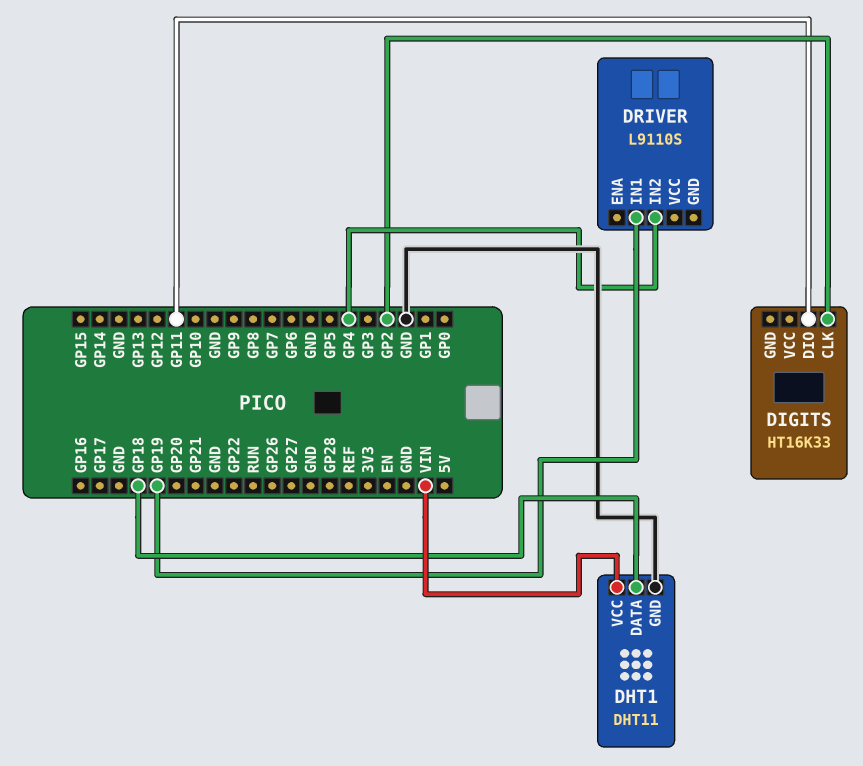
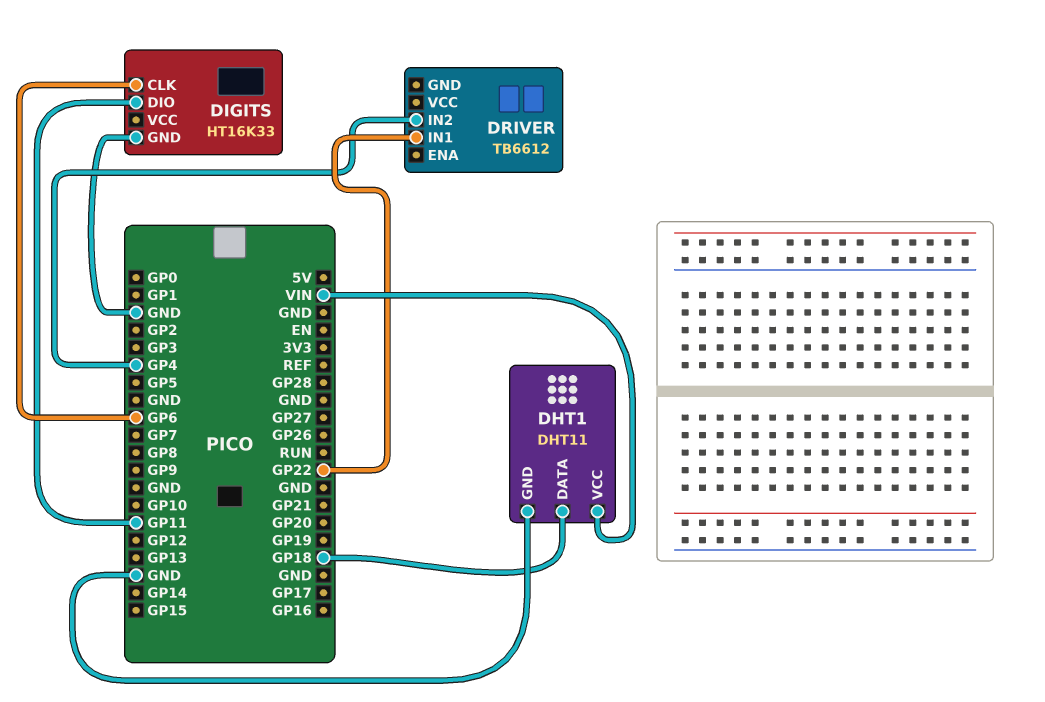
DIGITS pin CLK: GP2 -> GP6
DIGITS pin GND: none -> GND
DRIVER: L9110S -> TB6612
DRIVER pin IN1: GP19 -> GP22

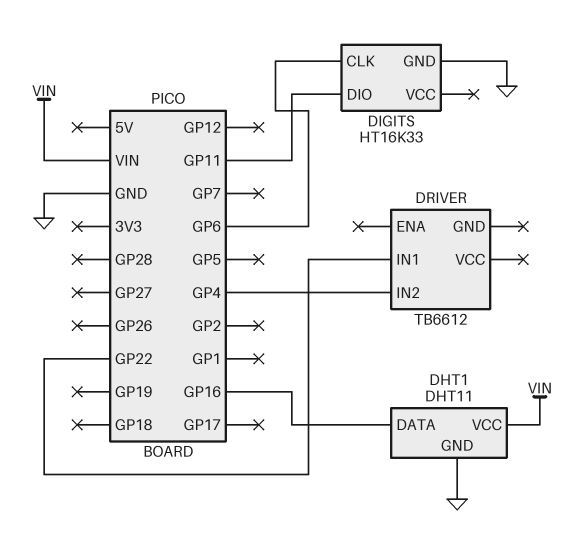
DHT1 pin DATA: GP18 -> GP16

